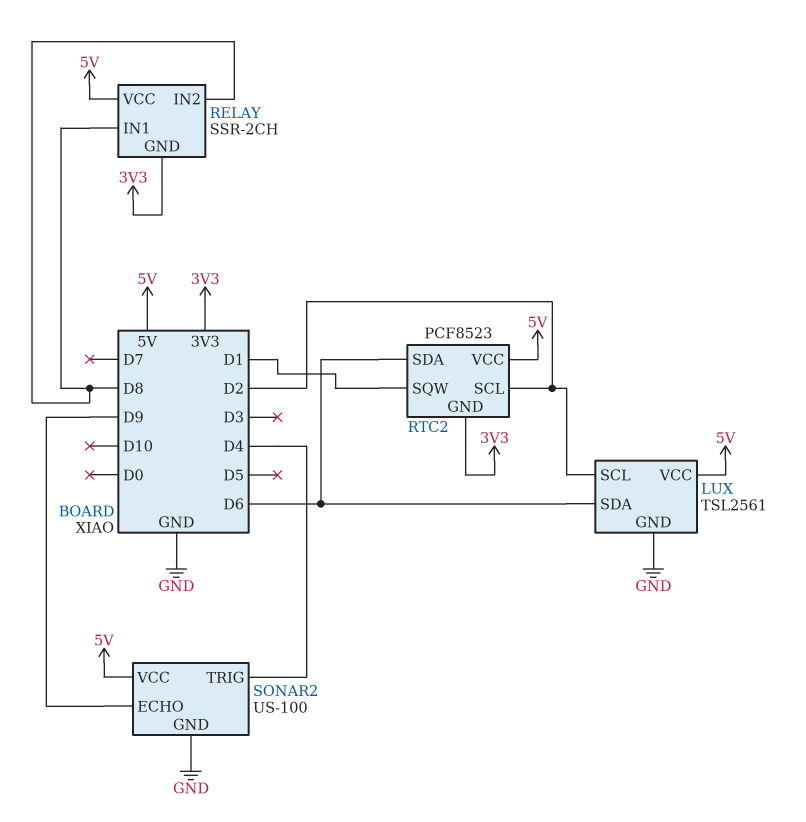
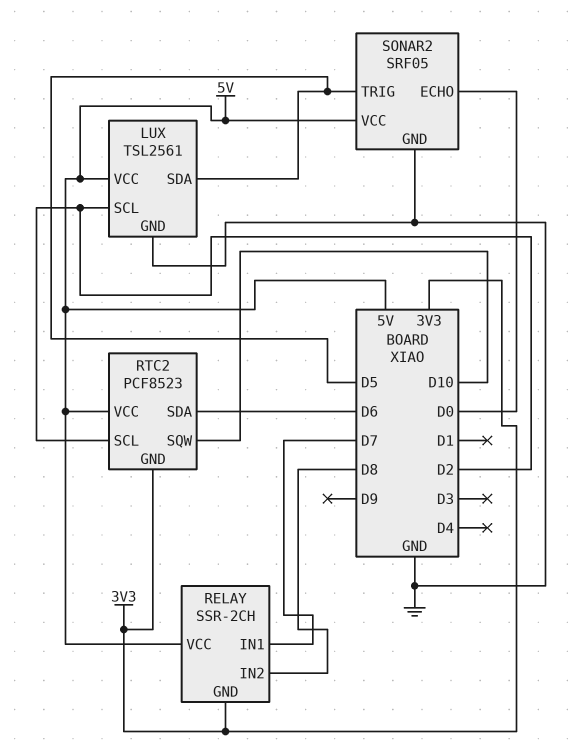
LUX pin SDA: D6 -> D5
RELAY pin IN1: D8 -> D7
RTC2 pin SQW: D1 -> D10
SONAR2: US-100 -> SRF05
SONAR2 pin ECHO: D9 -> D0
SONAR2 pin TRIG: D4 -> D5

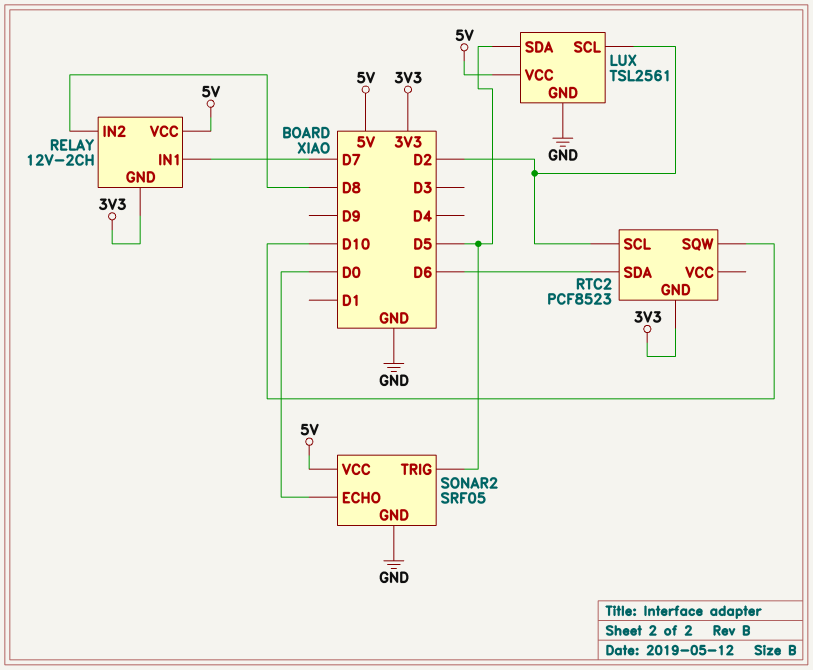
RELAY: SSR-2CH -> 12V-2CH
RTC2 pin VCC: 5V -> none

